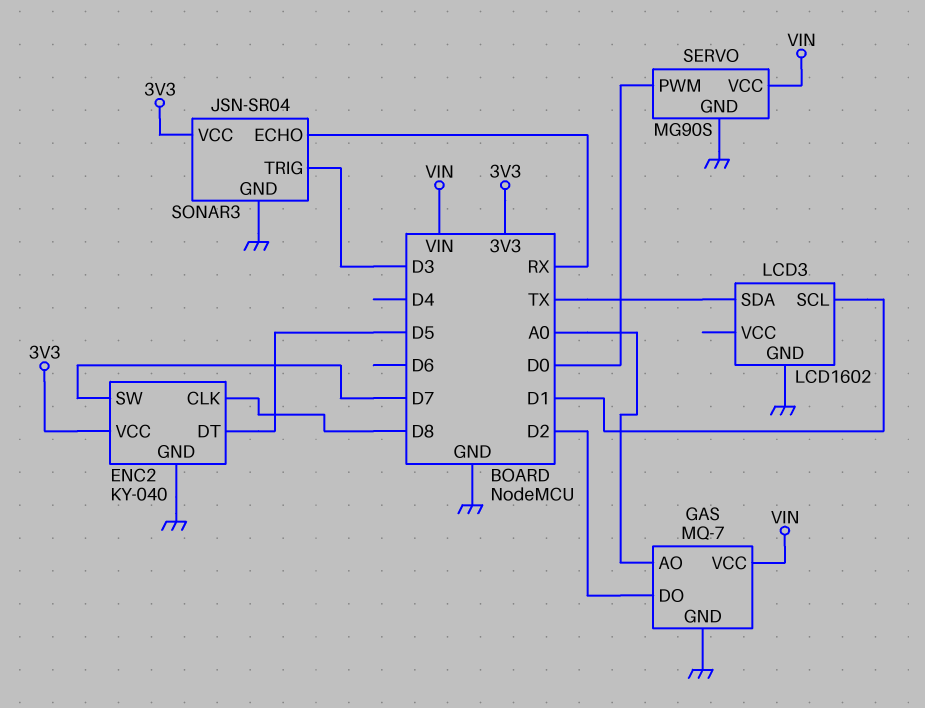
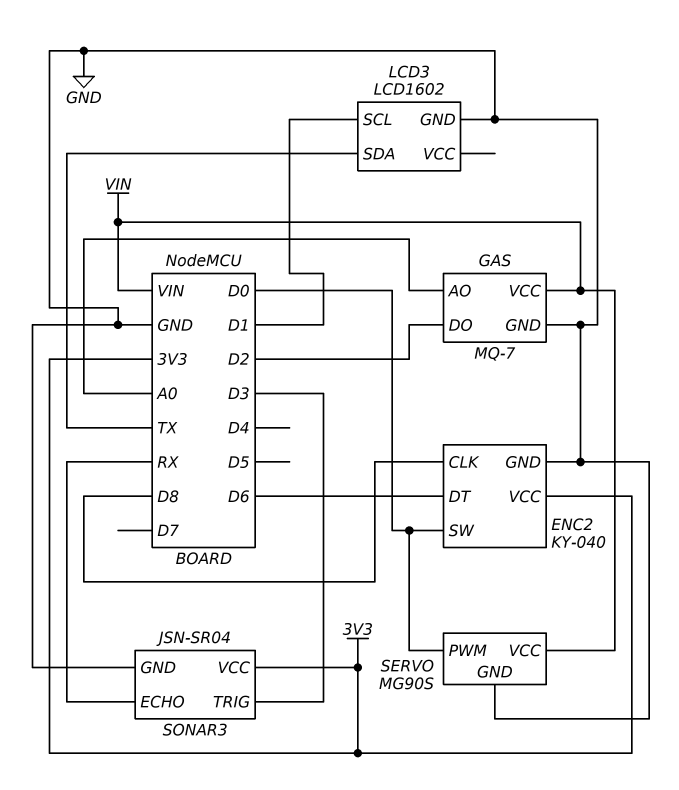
ENC2 pin DT: D5 -> D6
ENC2 pin SW: D7 -> D0

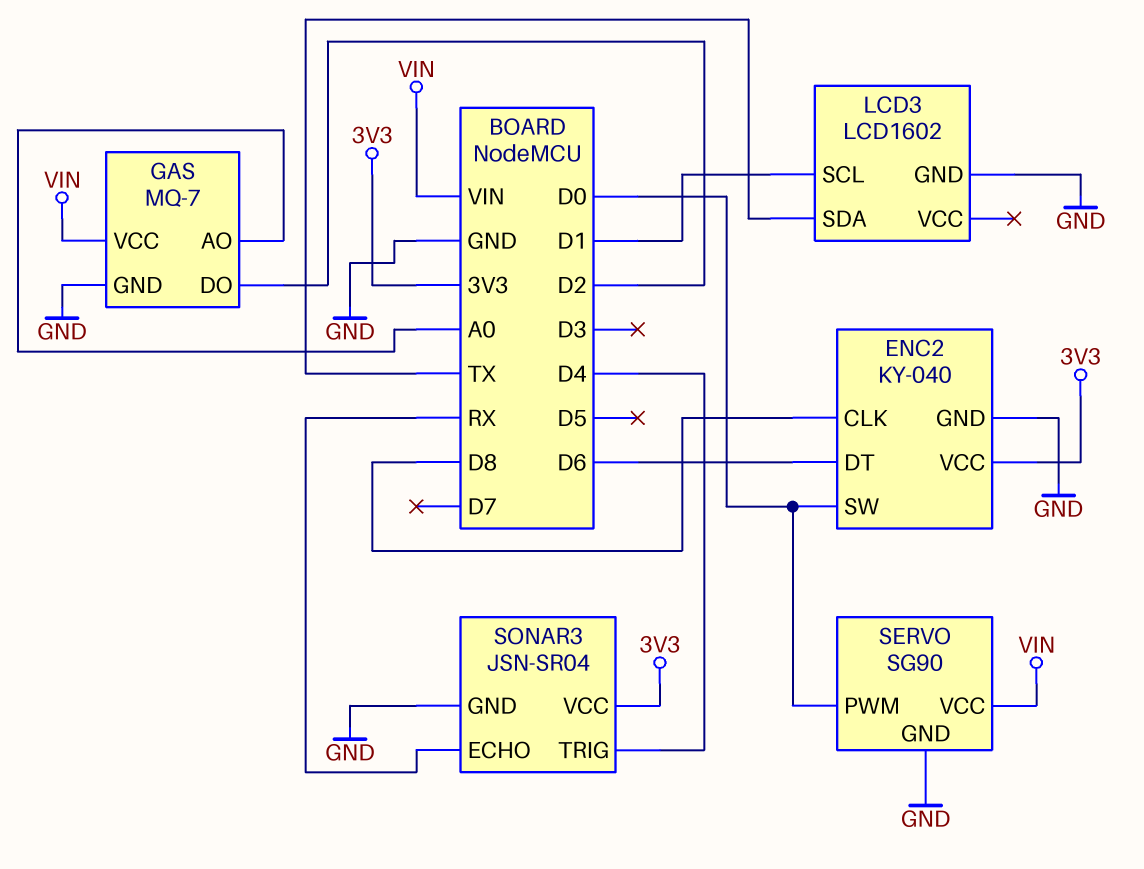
SERVO: MG90S -> SG90
SONAR3 pin TRIG: D3 -> D4

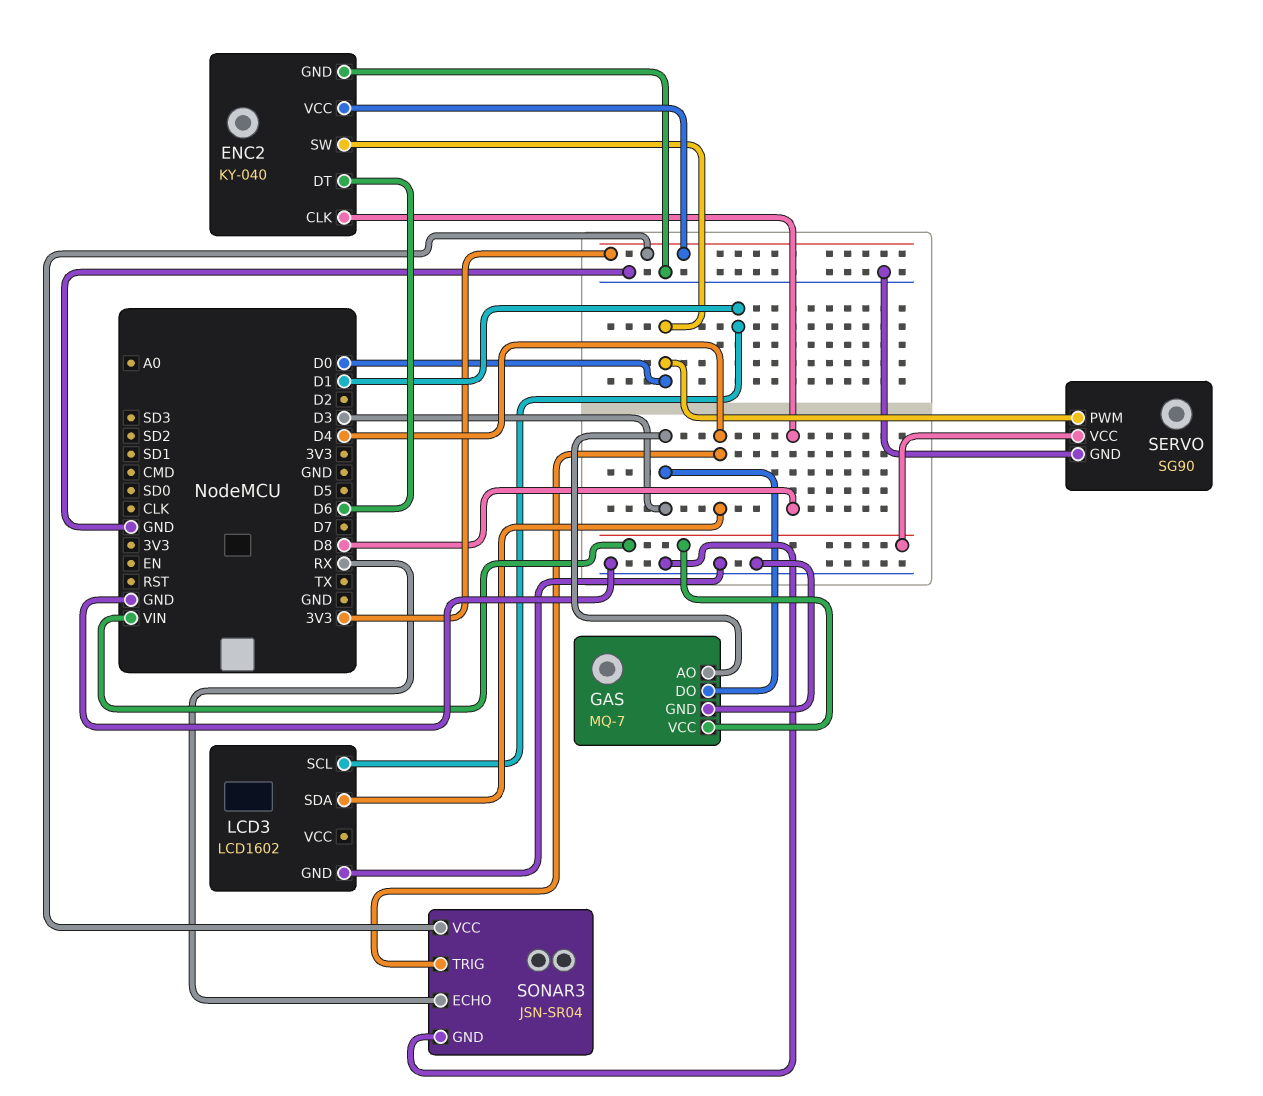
GAS pin AO: A0 -> D3
GAS pin DO: D2 -> D3
LCD3 pin SDA: TX -> D4

